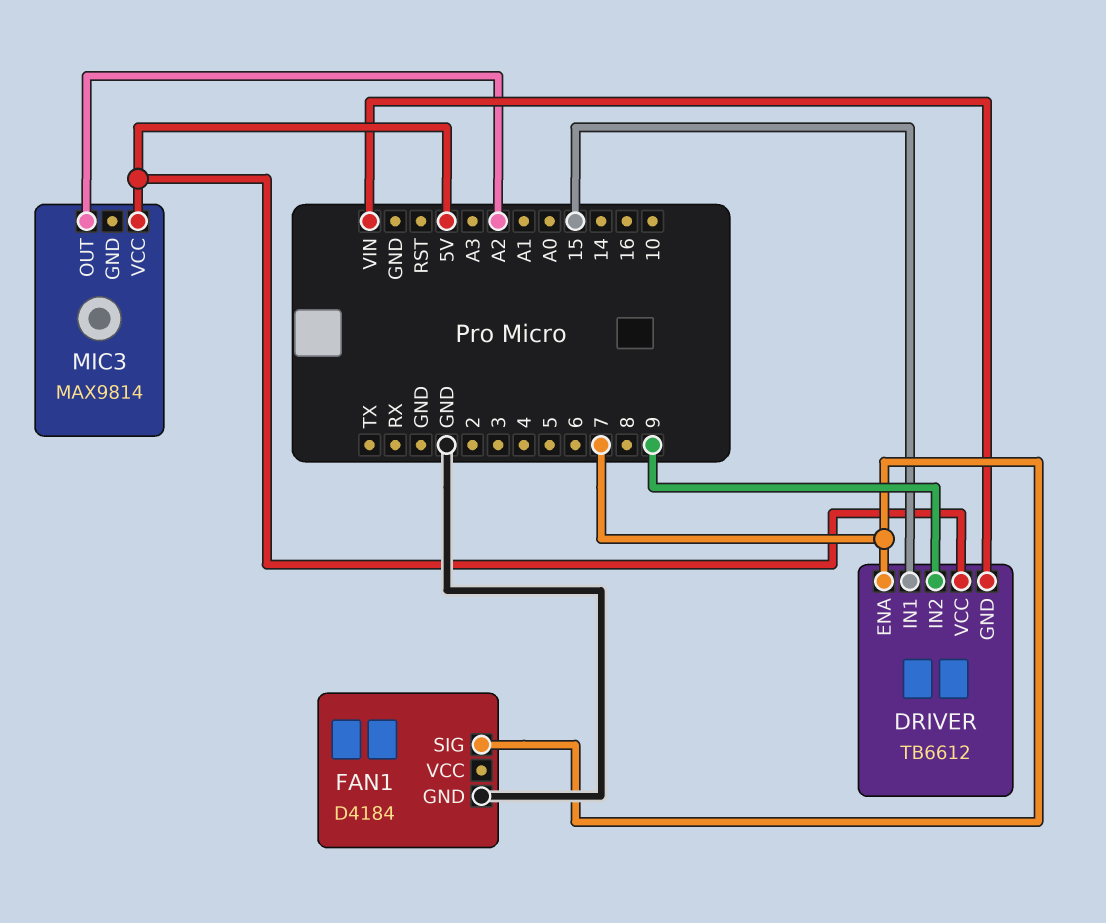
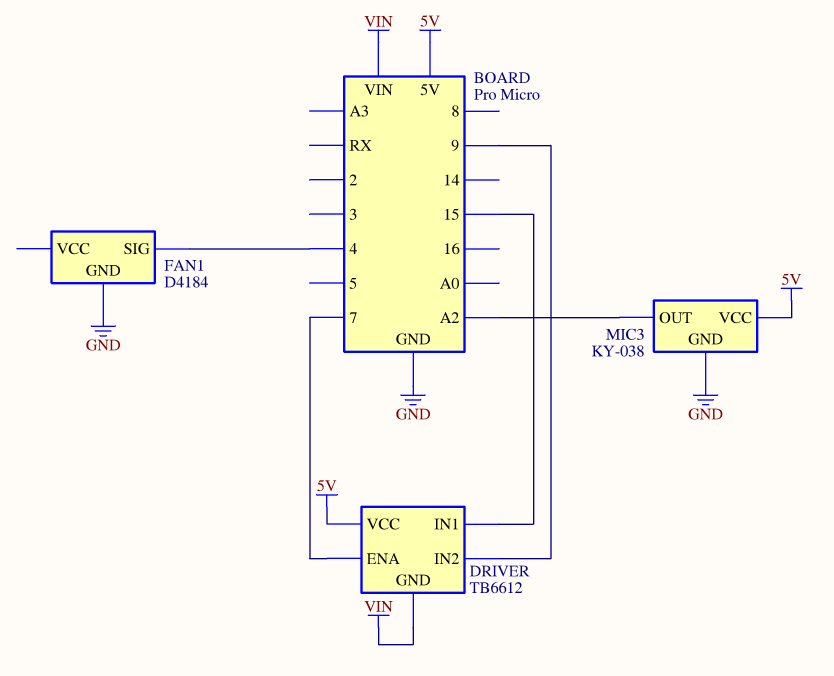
FAN1 pin SIG: 7 -> 4
MIC3: MAX9814 -> KY-038
MIC3 pin GND: none -> GND

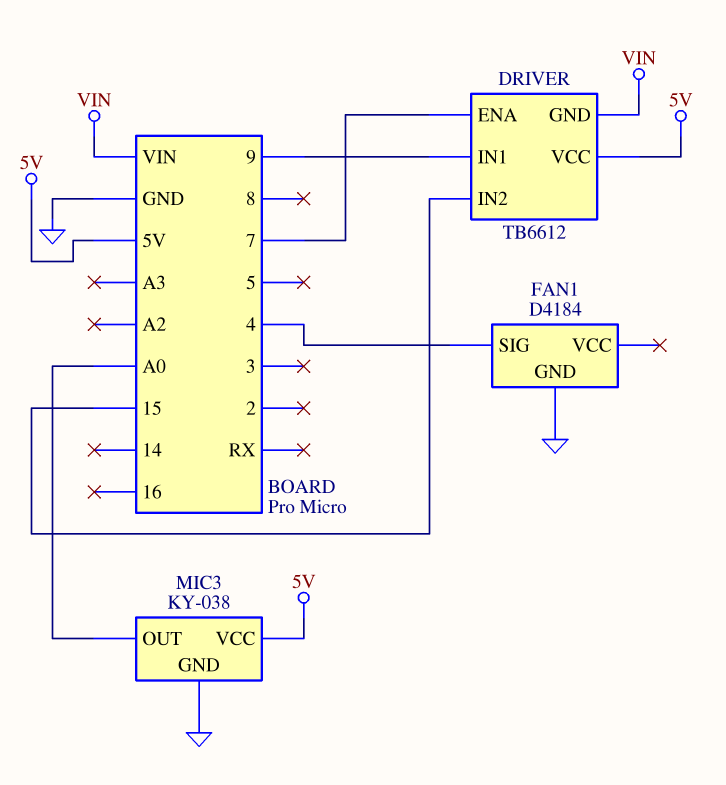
DRIVER pin IN1: 15 -> 9
DRIVER pin IN2: 9 -> 15
MIC3 pin OUT: A2 -> A0

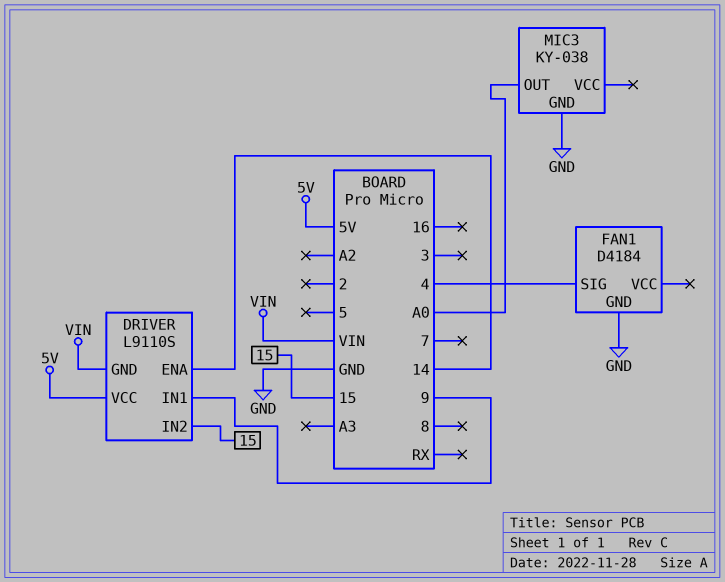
DRIVER: TB6612 -> L9110S
DRIVER pin ENA: 7 -> 14
MIC3 pin VCC: 5V -> none

